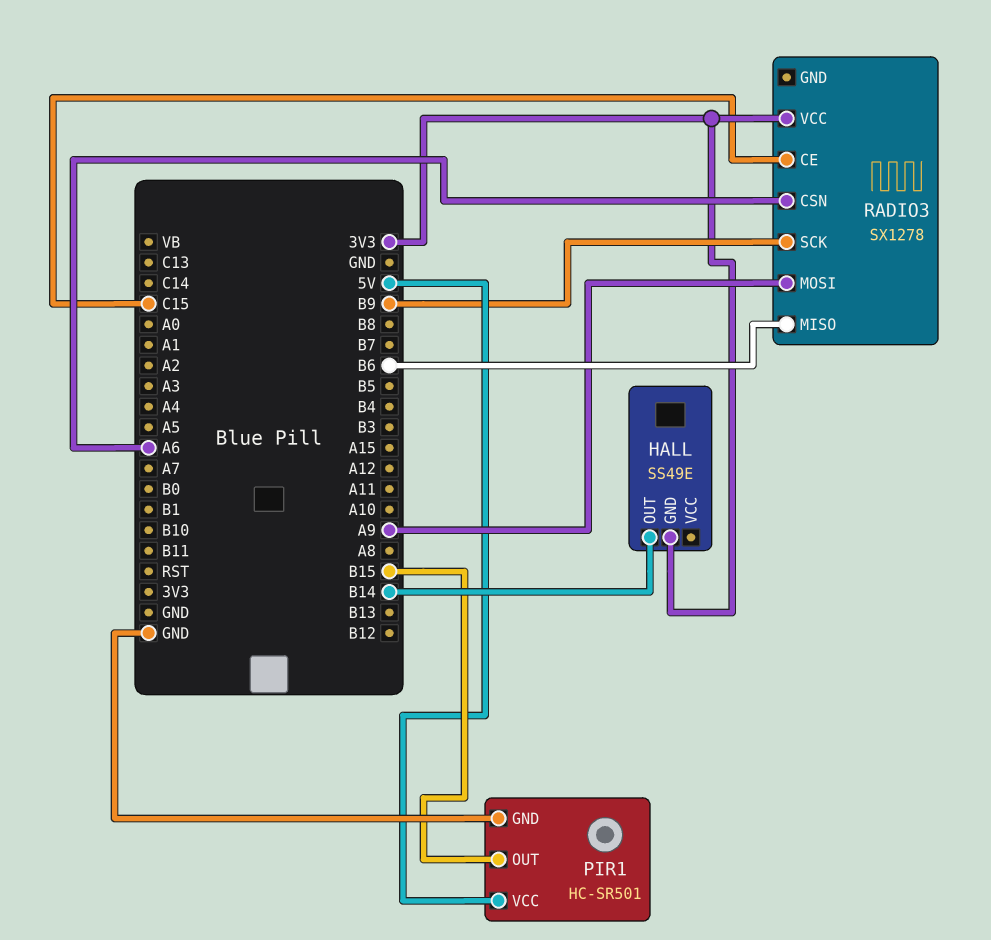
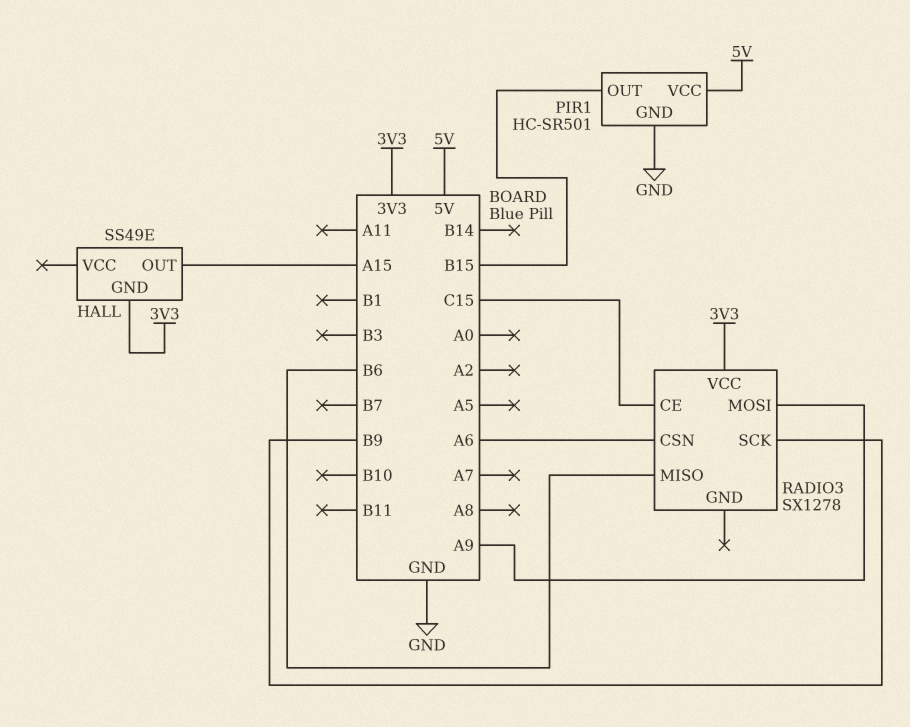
HALL pin OUT: B14 -> A15

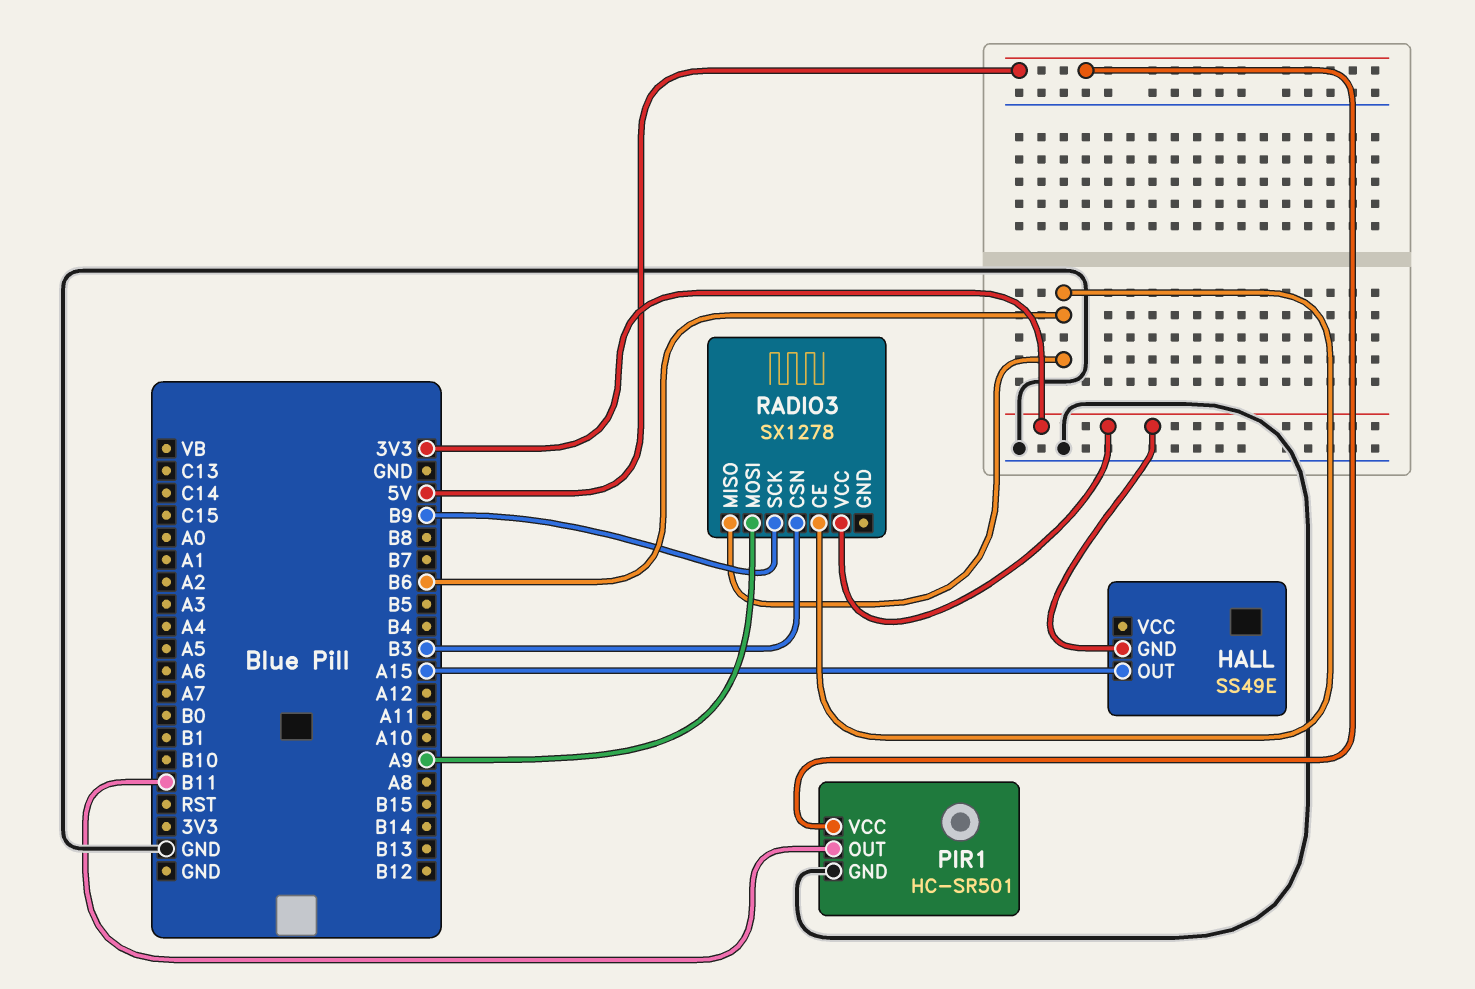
PIR1 pin OUT: B15 -> B11
RADIO3 pin CE: C15 -> B6
RADIO3 pin CSN: A6 -> B3

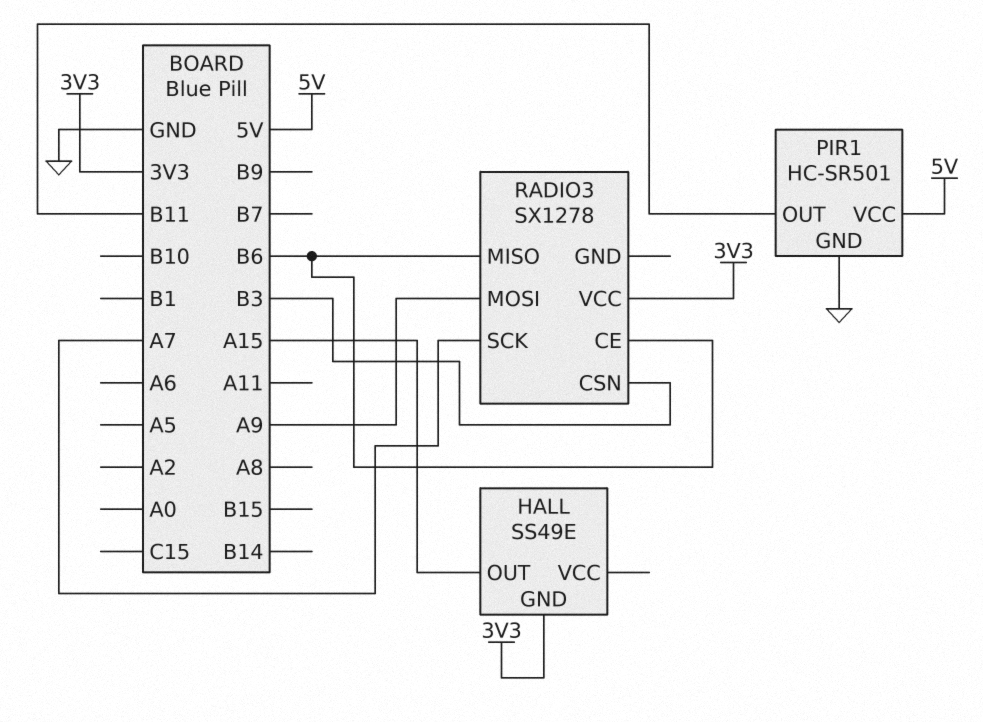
RADIO3 pin SCK: B9 -> A7

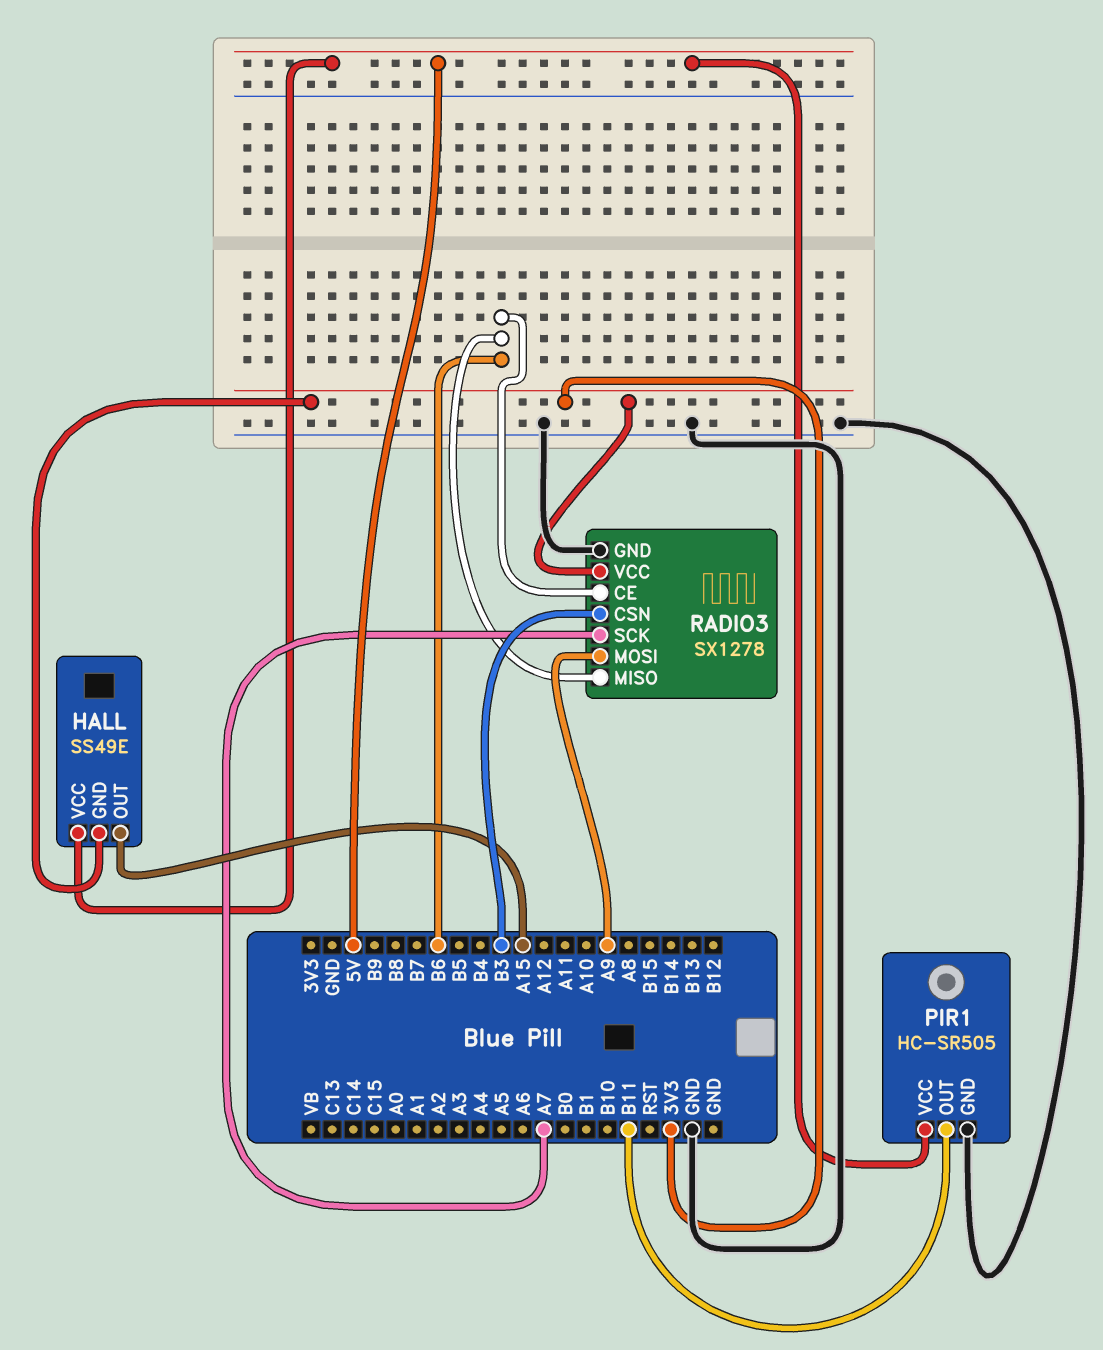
HALL pin VCC: none -> 5V
PIR1: HC-SR501 -> HC-SR505
RADIO3 pin GND: none -> GND

